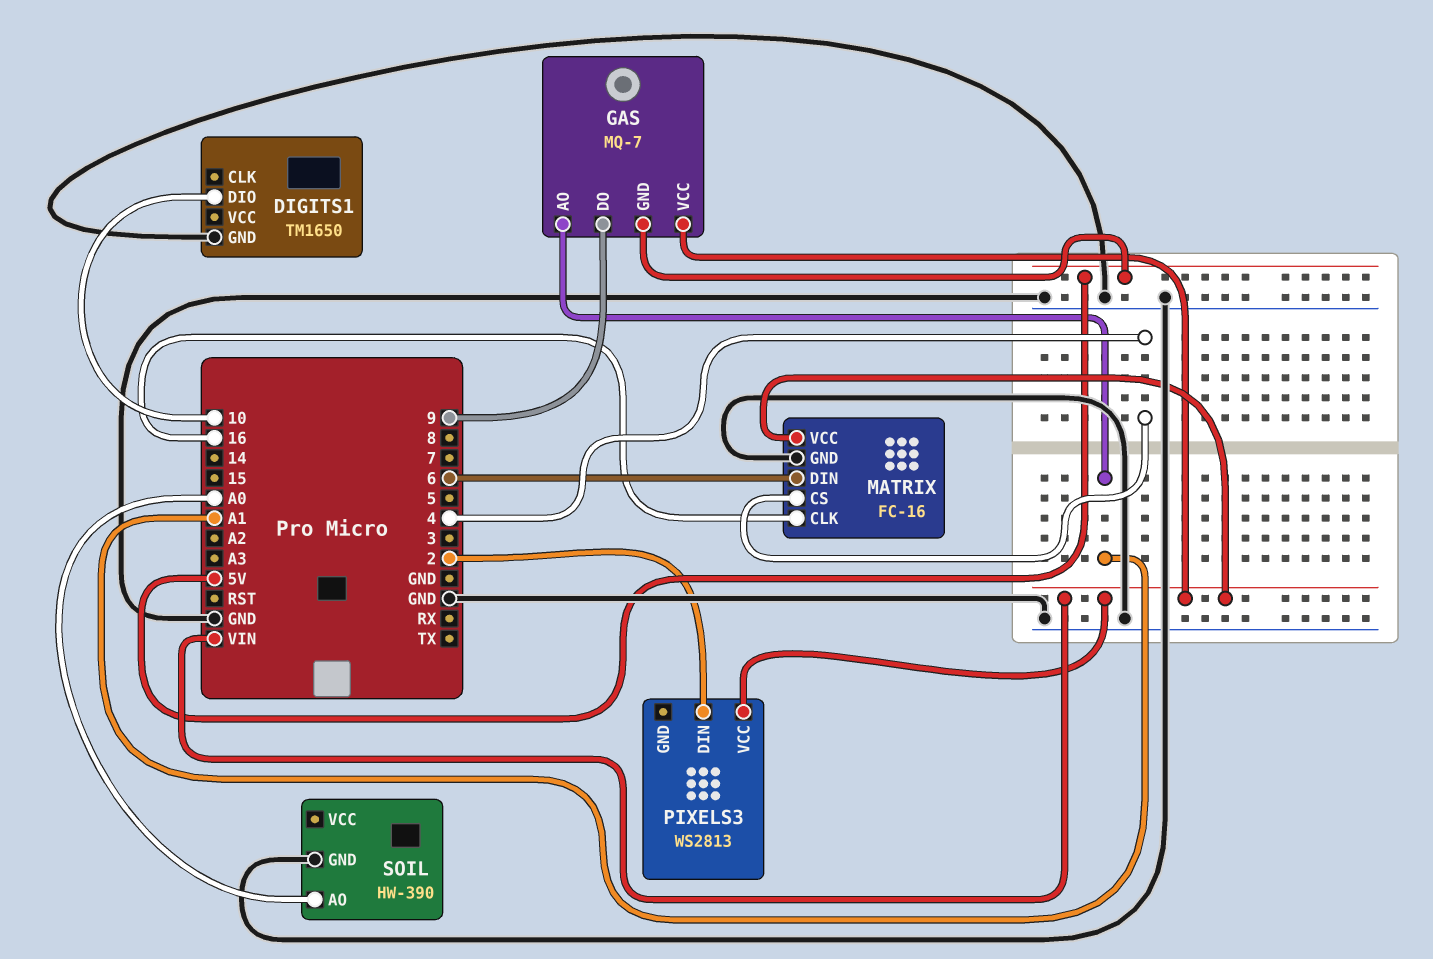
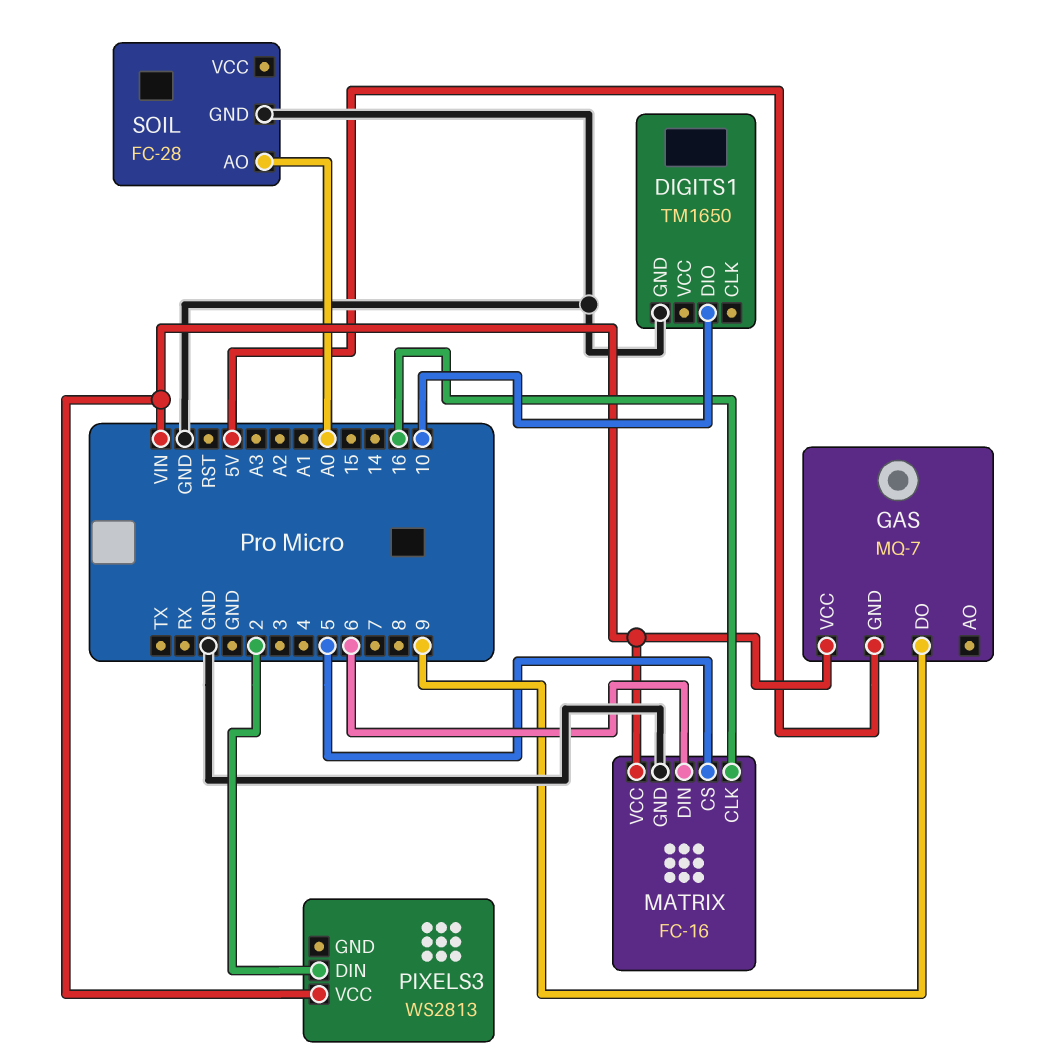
GAS pin AO: A1 -> none
MATRIX pin CS: 4 -> 5
SOIL: HW-390 -> FC-28

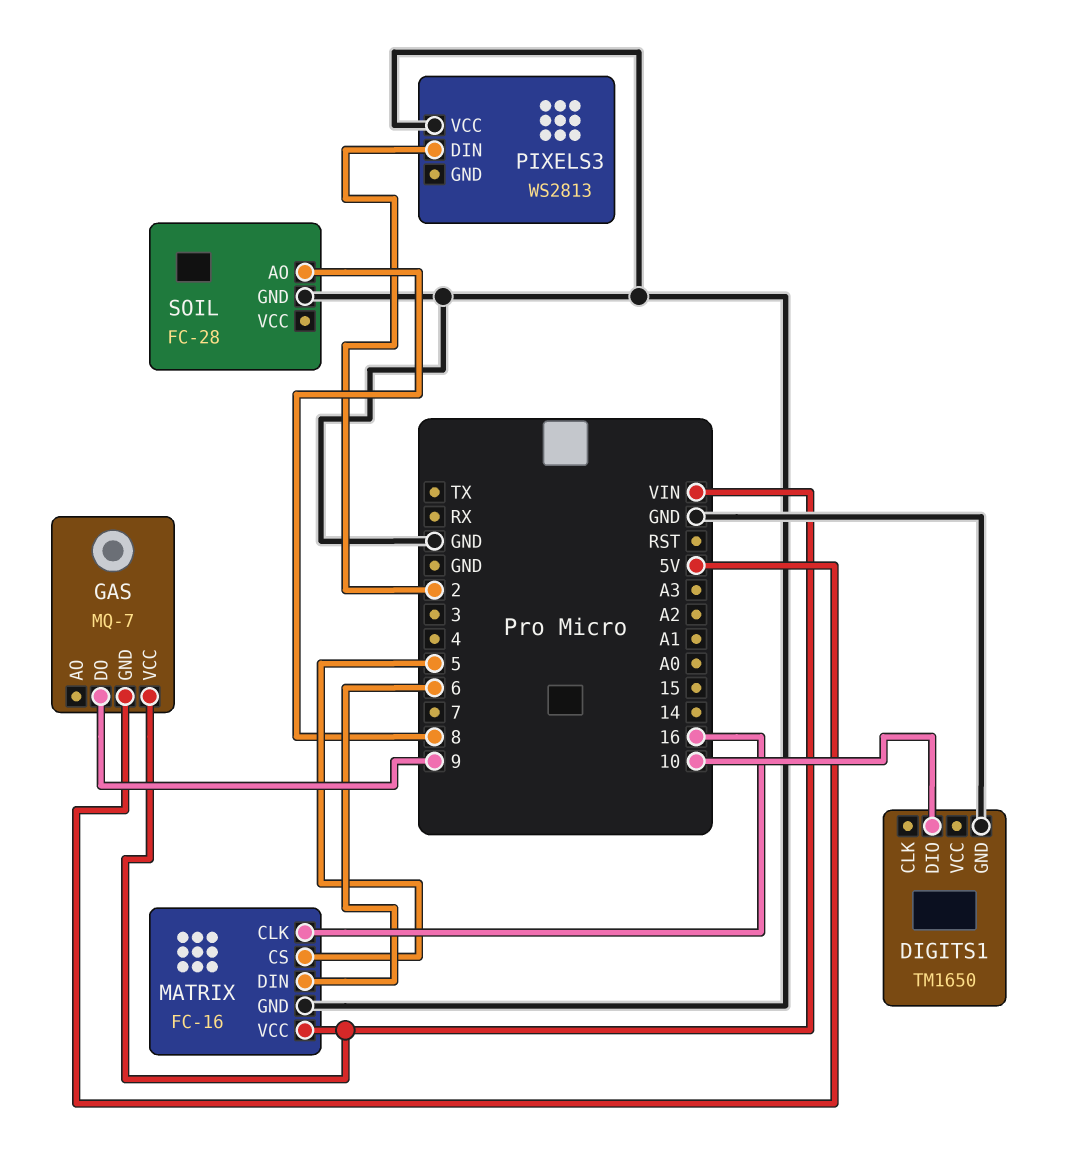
PIXELS3 pin VCC: VIN -> GND
SOIL pin AO: A0 -> 8

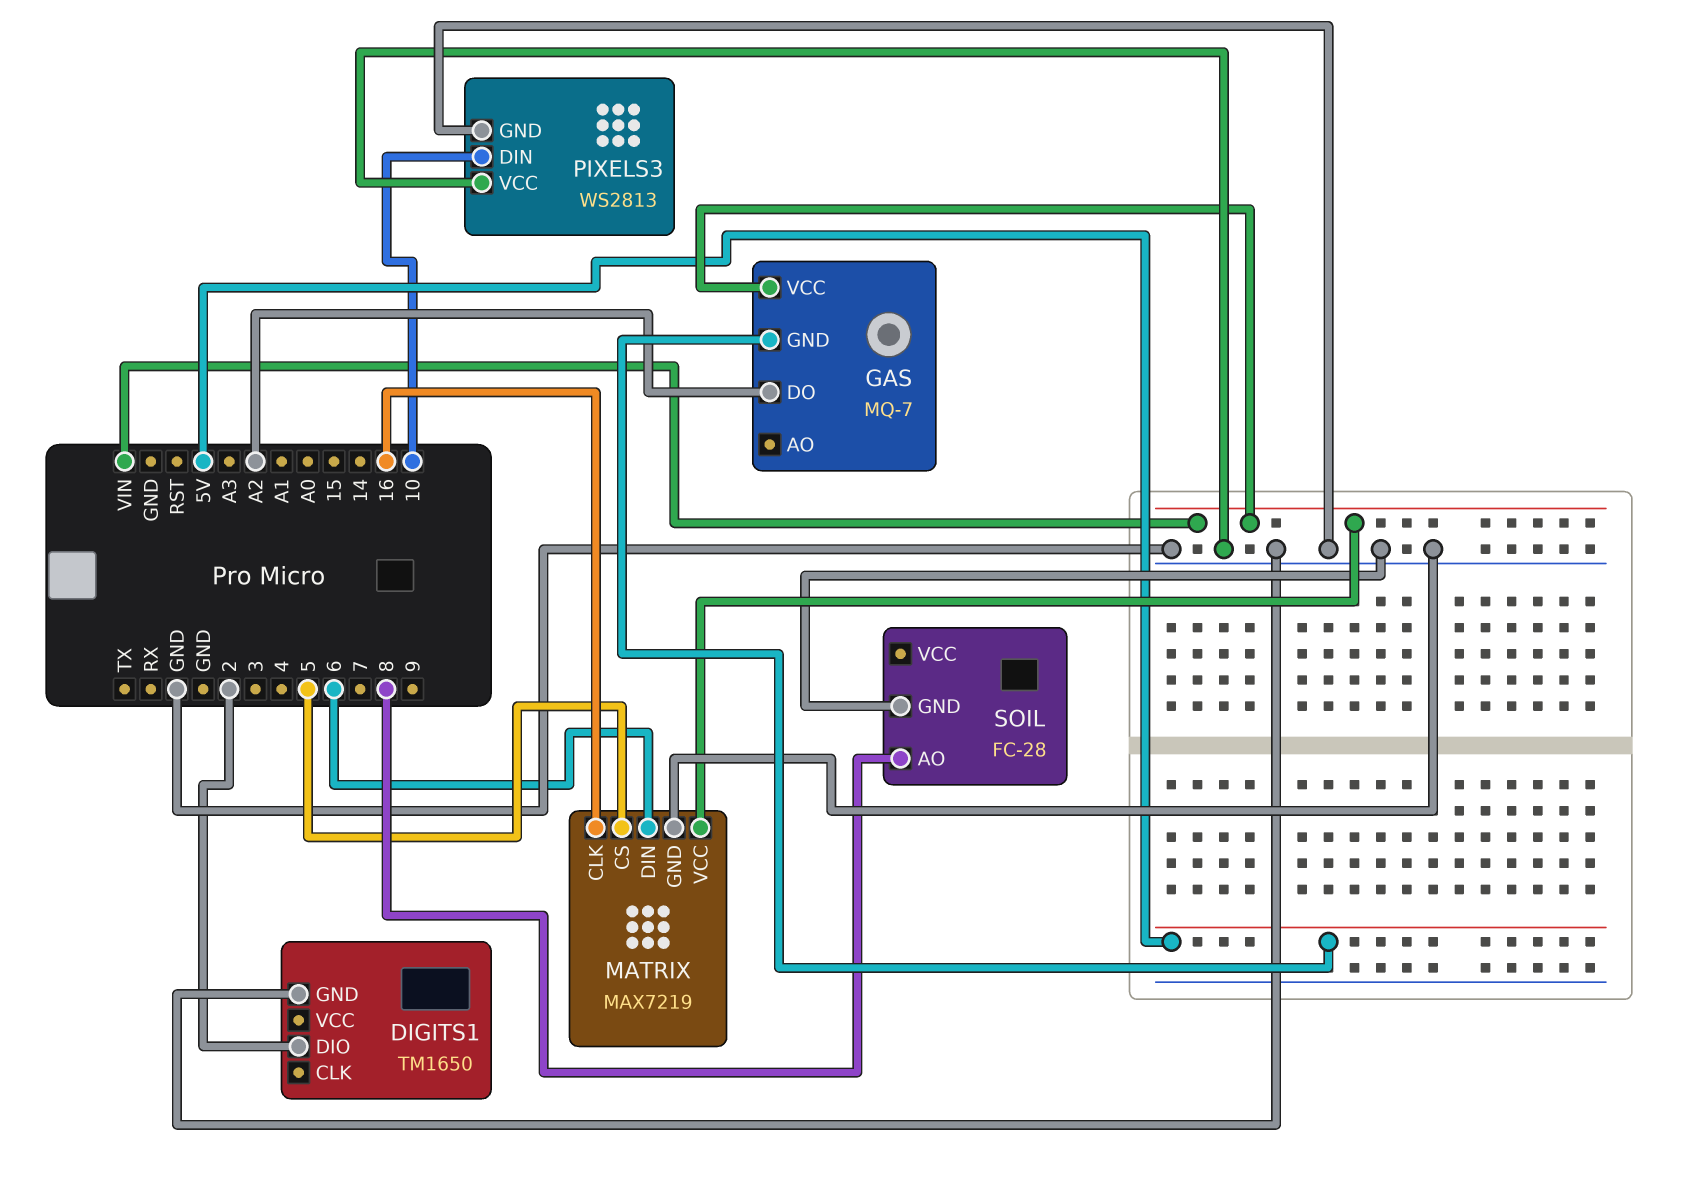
DIGITS1 pin DIO: 10 -> 2
GAS pin DO: 9 -> A2
MATRIX: FC-16 -> MAX7219
PIXELS3 pin DIN: 2 -> 10
PIXELS3 pin GND: none -> GND

